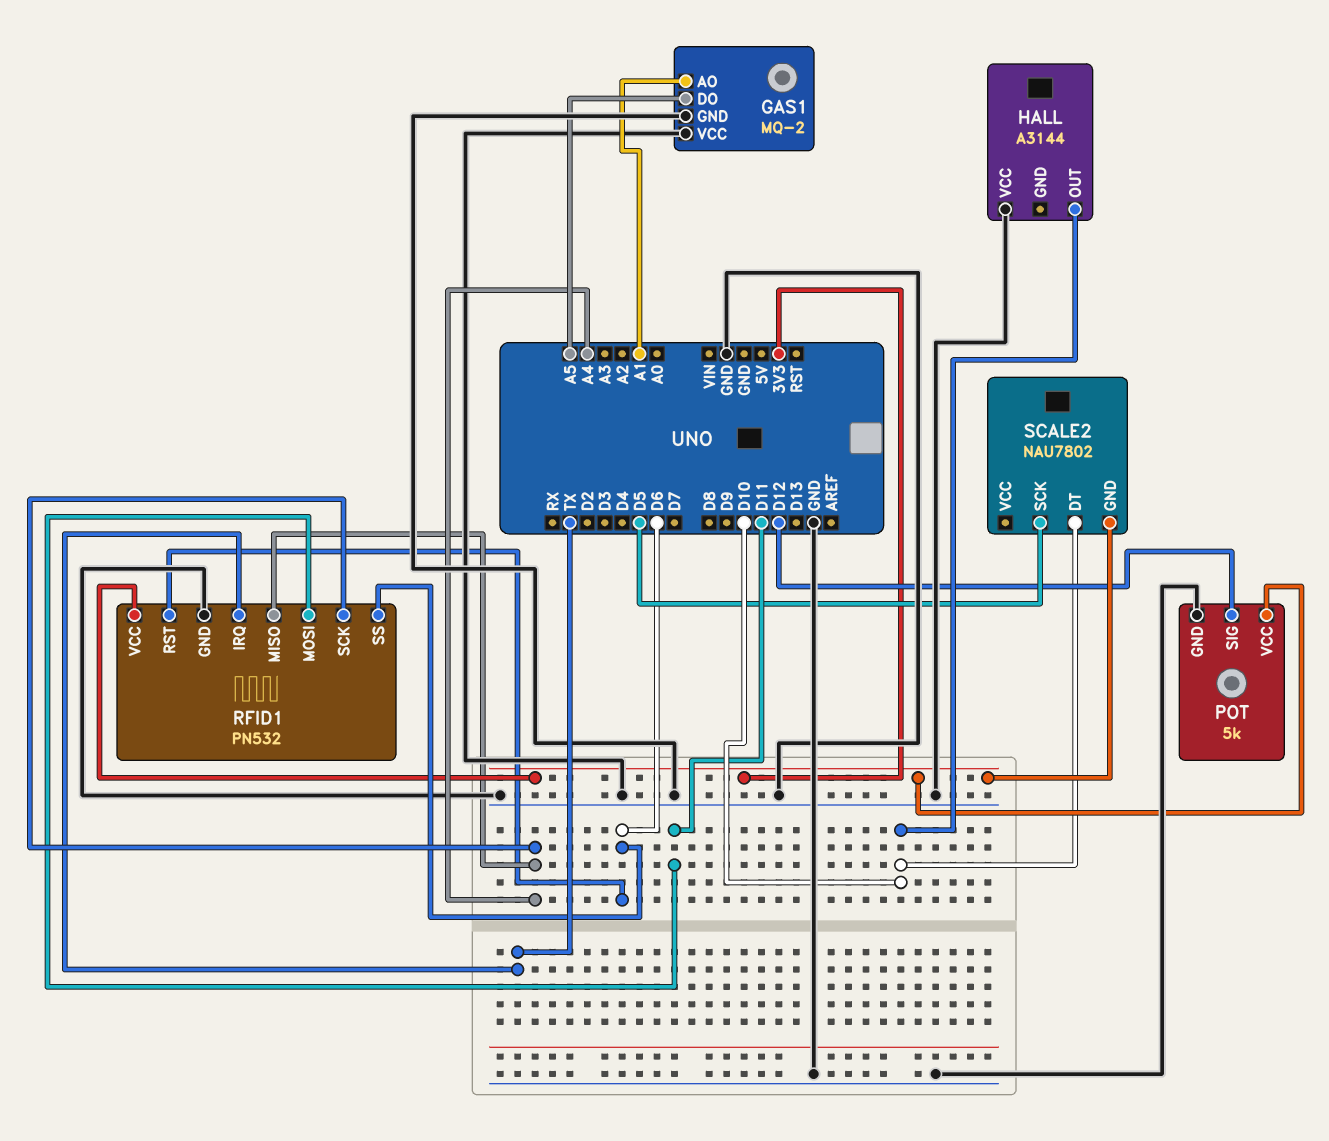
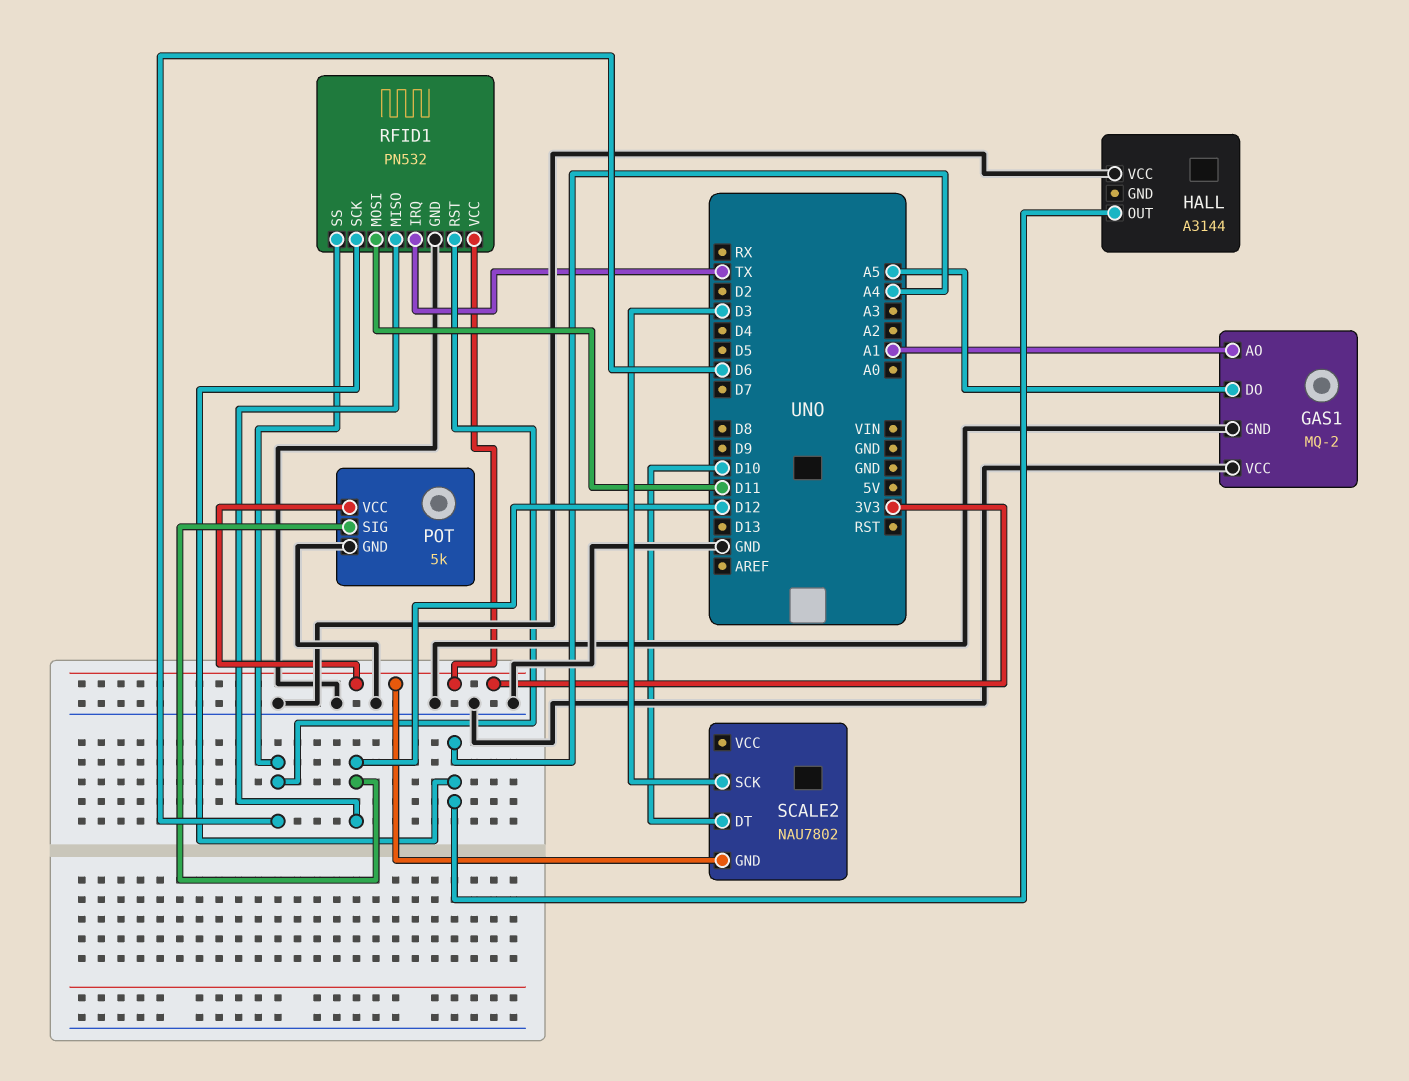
HALL pin OUT: D10 -> A4
RFID1 pin MISO: A4 -> D12
SCALE2 pin SCK: D5 -> D3

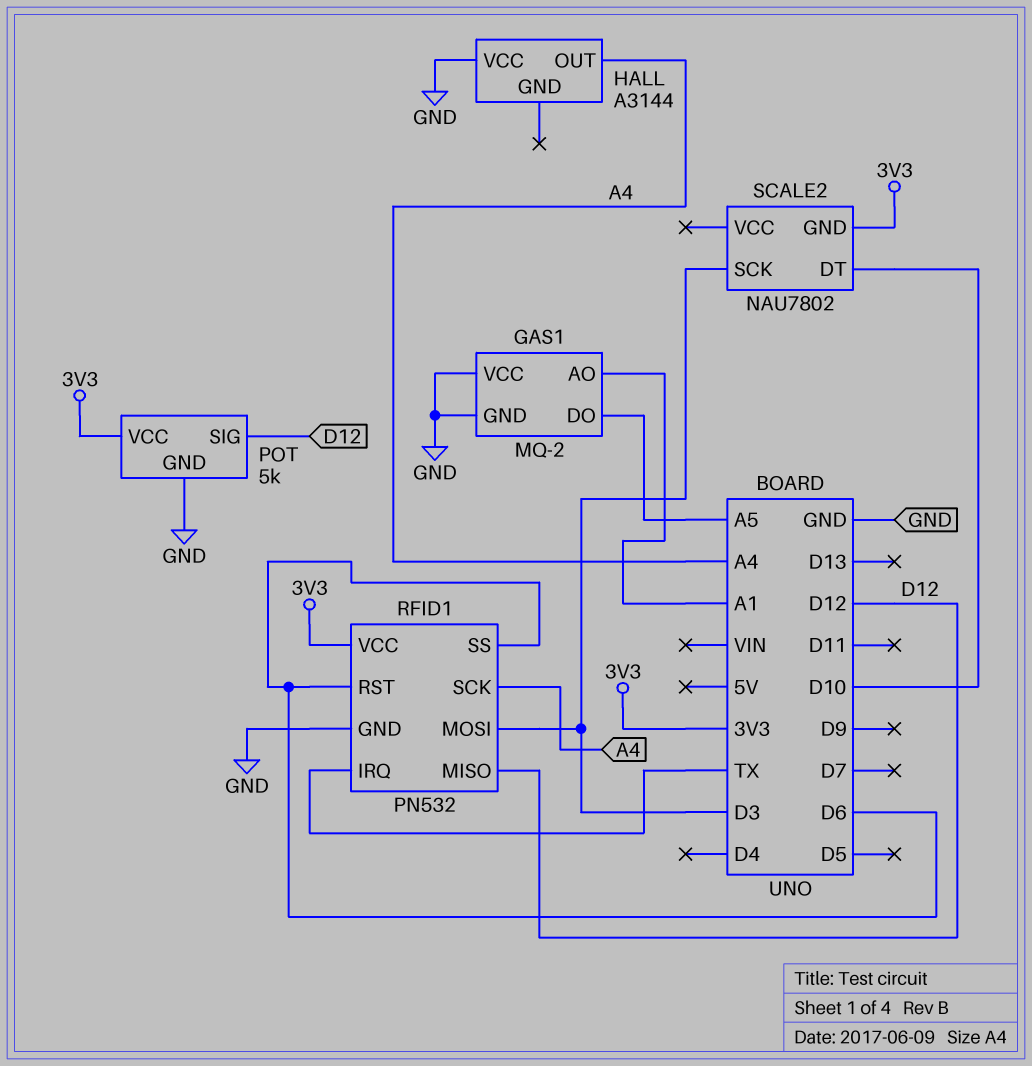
RFID1 pin MOSI: D11 -> D3

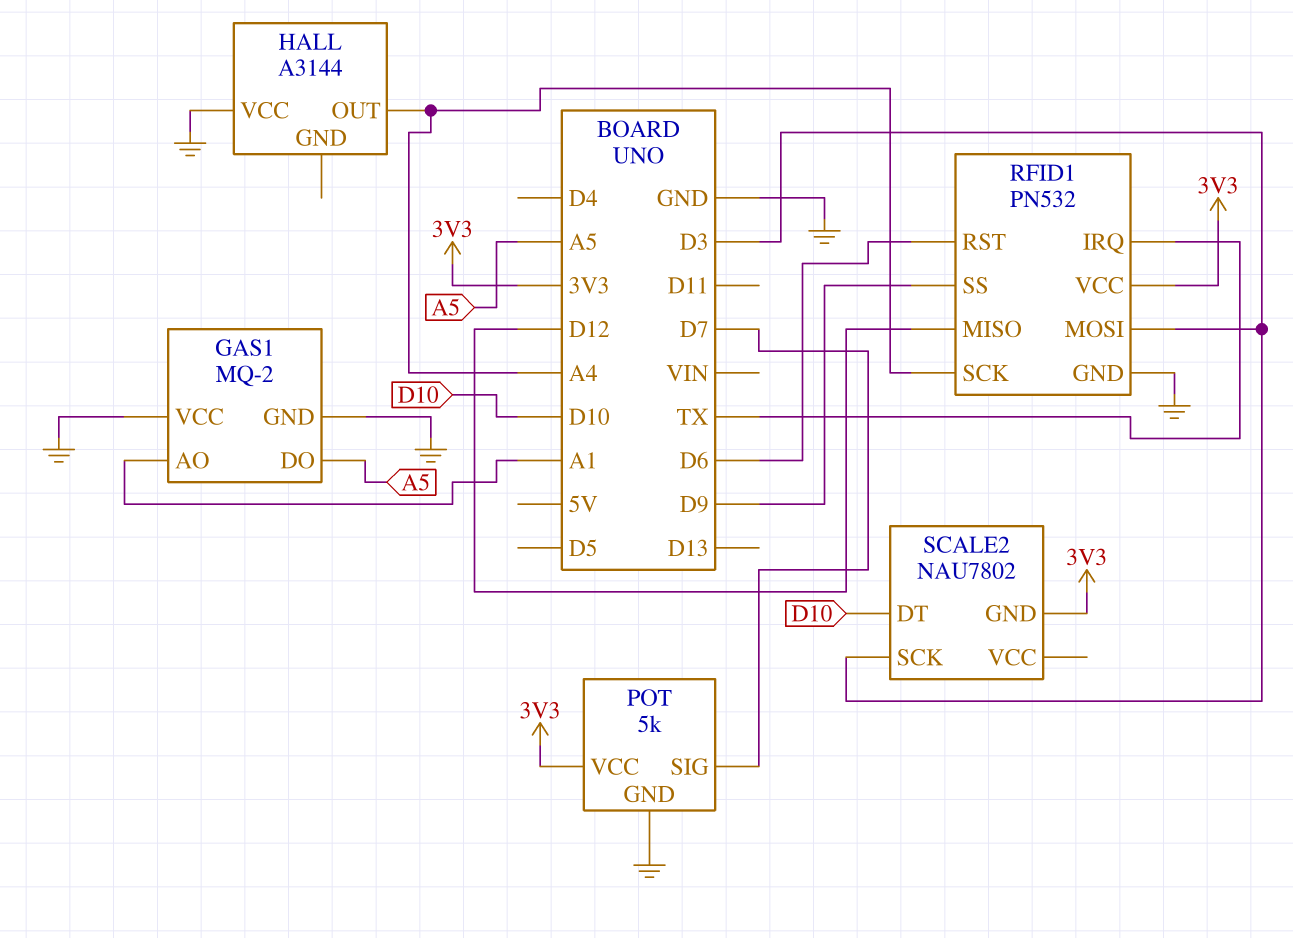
POT pin SIG: D12 -> D7
RFID1 pin SS: D6 -> D9

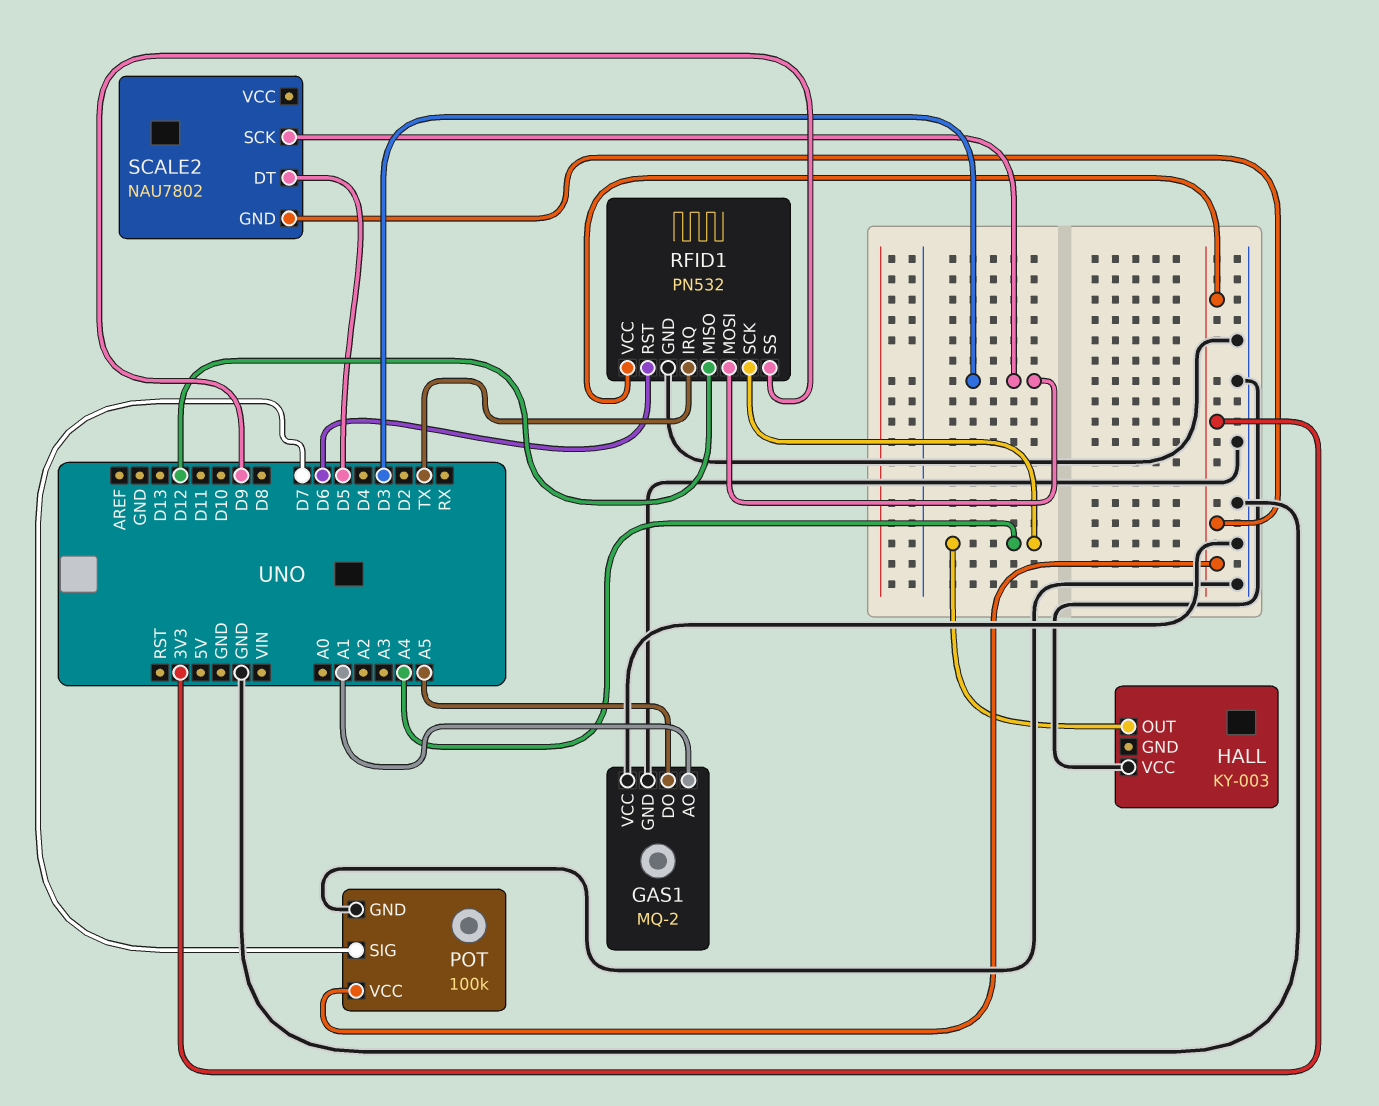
HALL: A3144 -> KY-003
POT: 5k -> 100k
SCALE2 pin DT: D10 -> D5

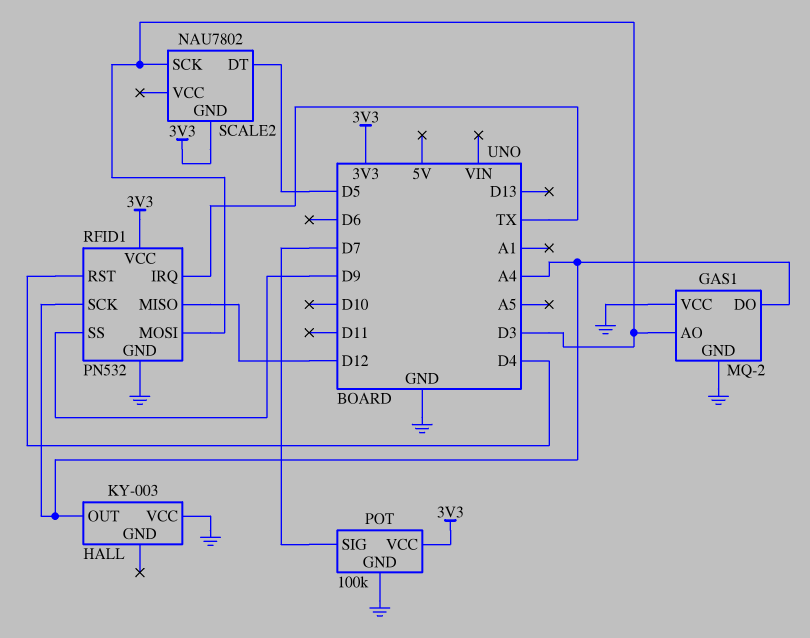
GAS1 pin AO: A1 -> D3
GAS1 pin DO: A5 -> A4
RFID1 pin RST: D6 -> D4

